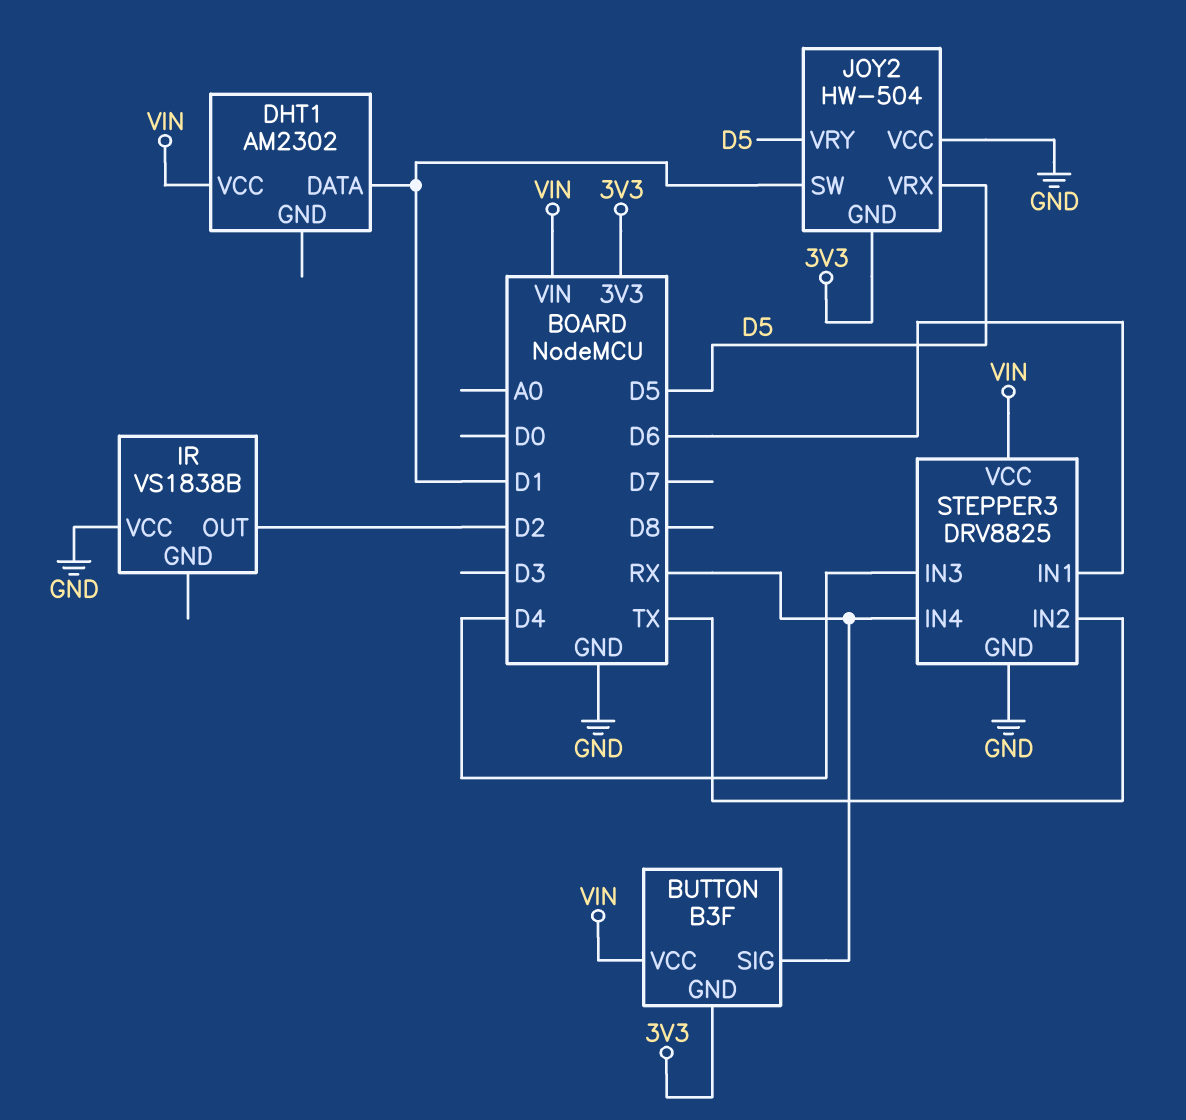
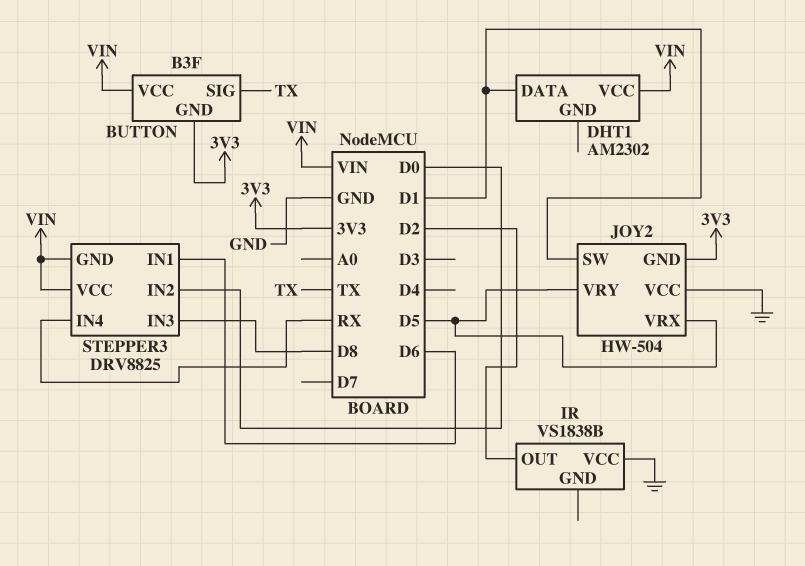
BUTTON pin SIG: RX -> TX
STEPPER3 pin GND: GND -> VIN
STEPPER3 pin IN2: TX -> D0
STEPPER3 pin IN3: D4 -> D8

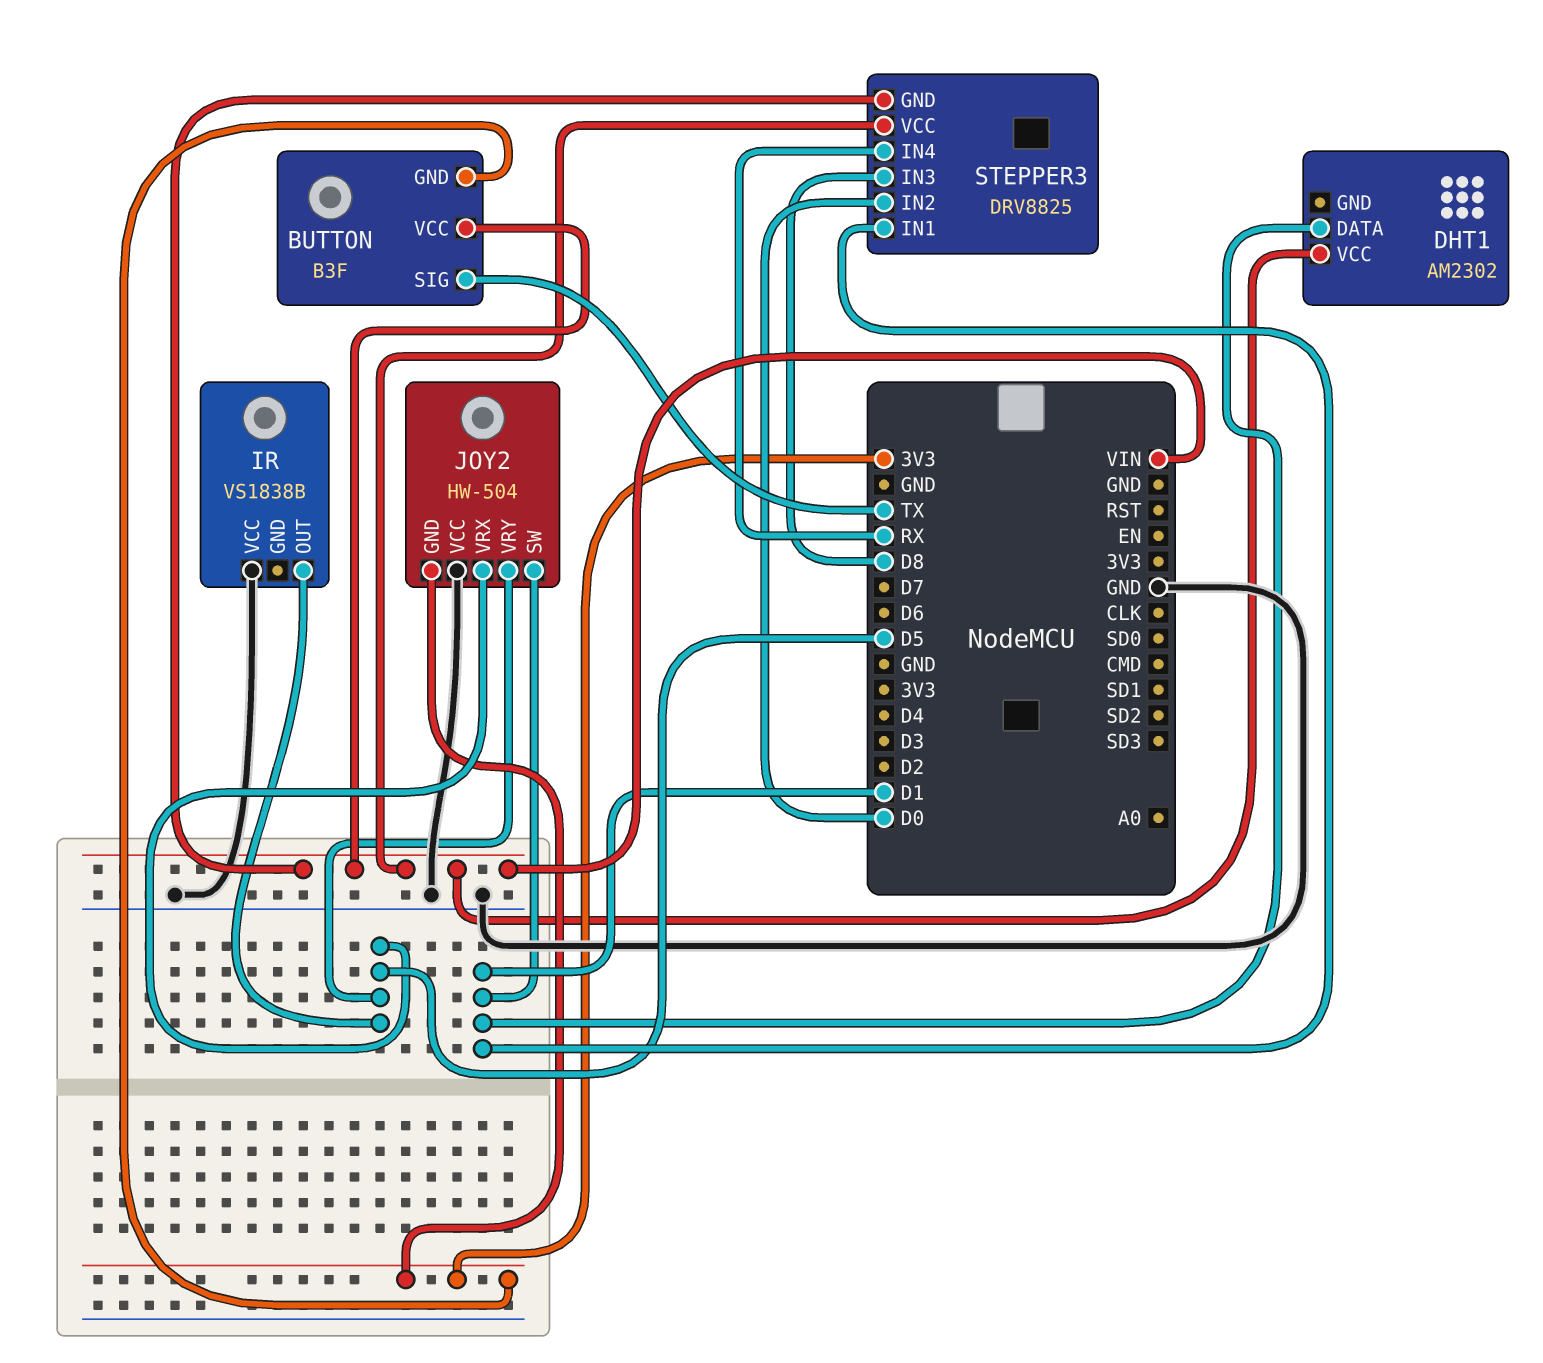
IR pin OUT: D2 -> D5
STEPPER3 pin IN1: D6 -> D1

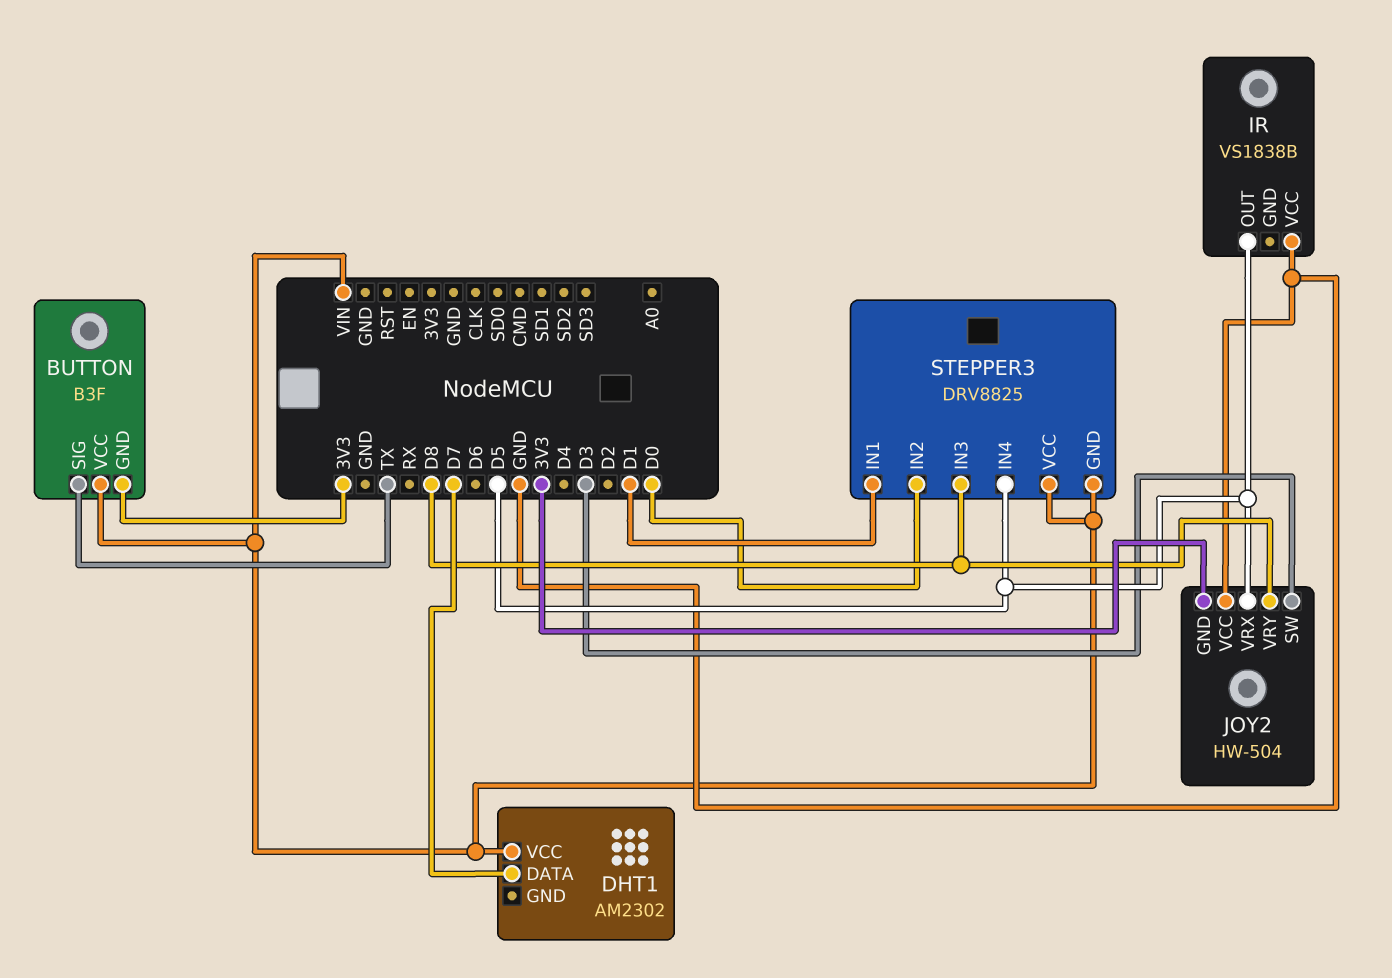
DHT1 pin DATA: D1 -> D7
JOY2 pin SW: D1 -> D3
JOY2 pin VRY: D5 -> D8
STEPPER3 pin IN4: RX -> D5

